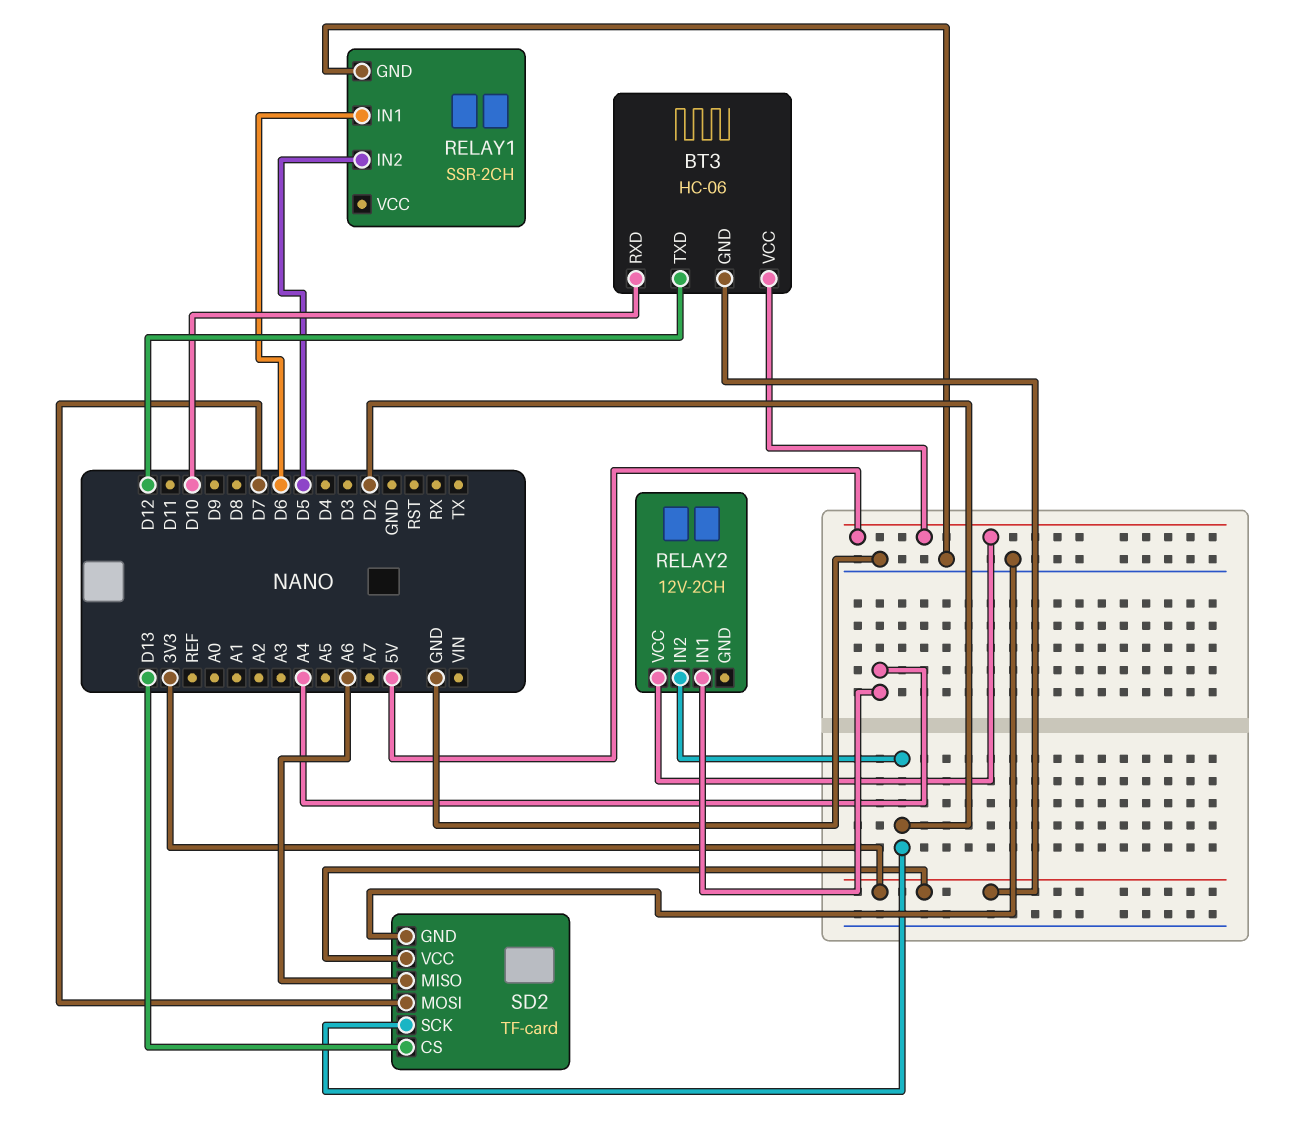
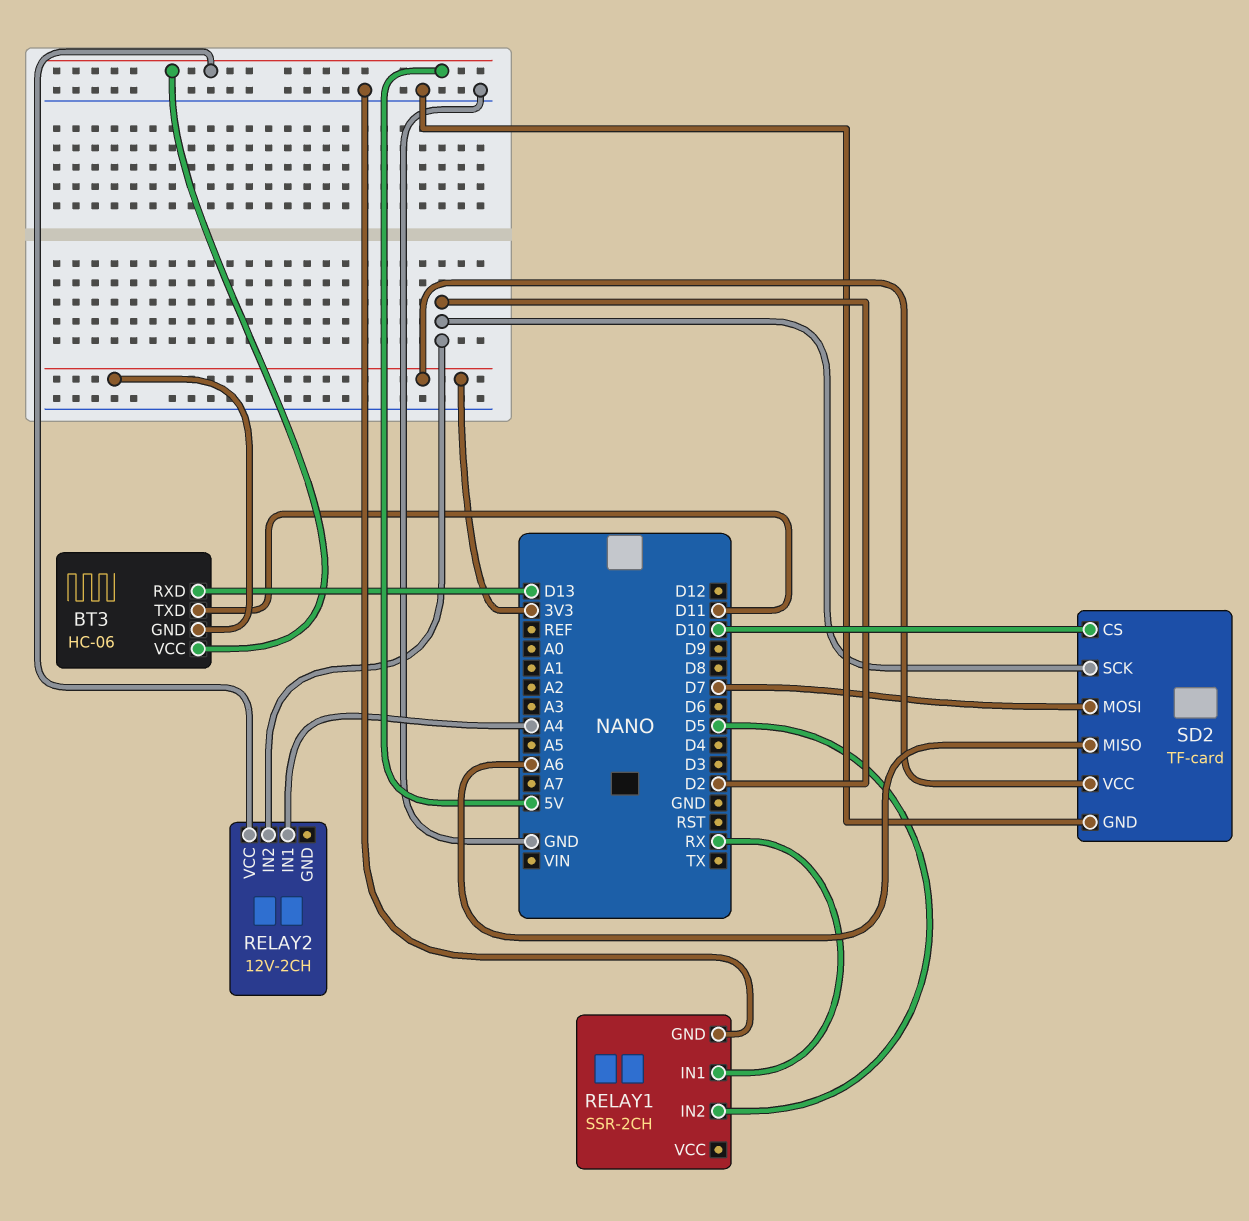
BT3 pin RXD: D10 -> D13
BT3 pin TXD: D12 -> D11
RELAY1 pin IN1: D6 -> RX
SD2 pin CS: D13 -> D10

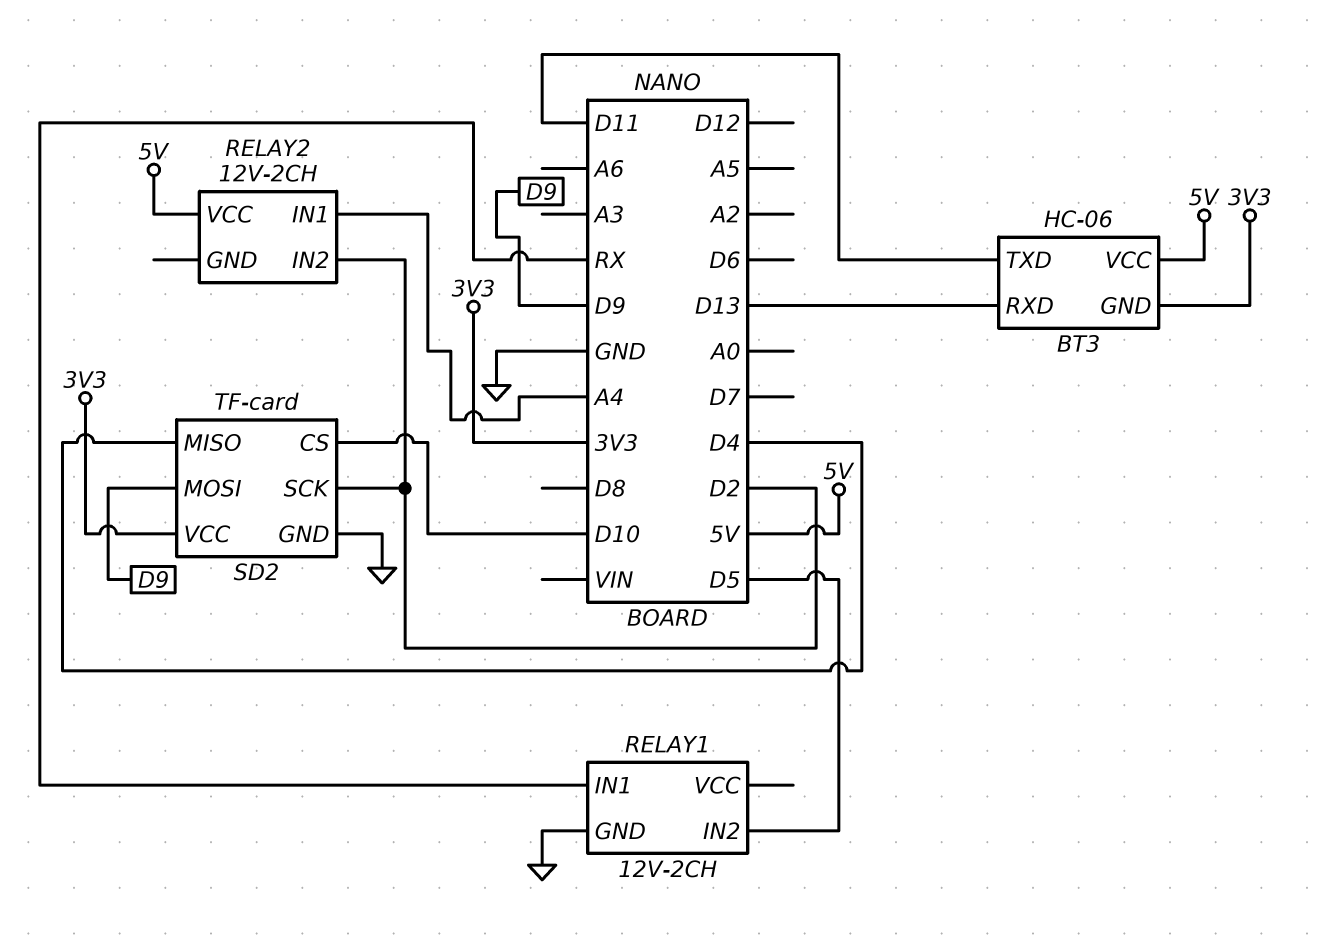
RELAY1: SSR-2CH -> 12V-2CH
SD2 pin MISO: A6 -> D4
SD2 pin MOSI: D7 -> D9

